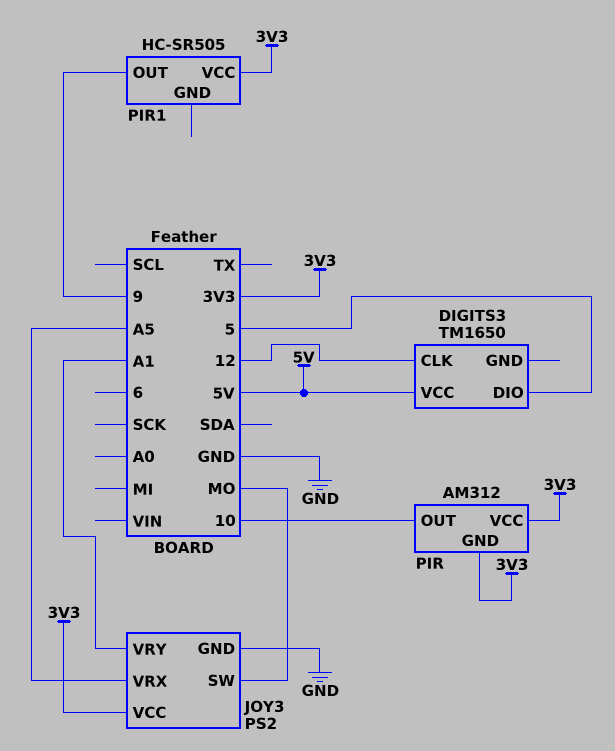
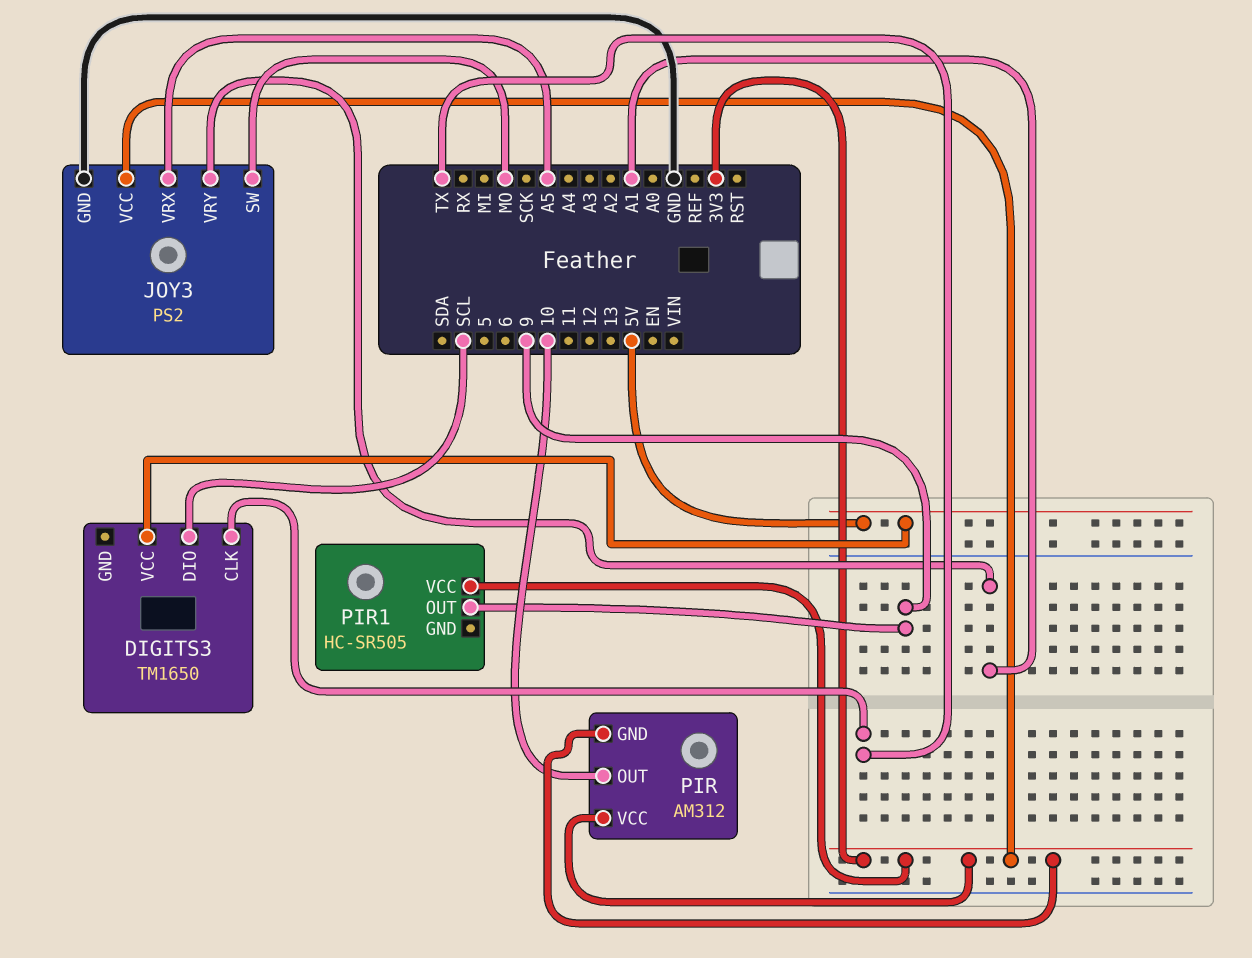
DIGITS3 pin CLK: 12 -> TX
DIGITS3 pin DIO: 5 -> SCL

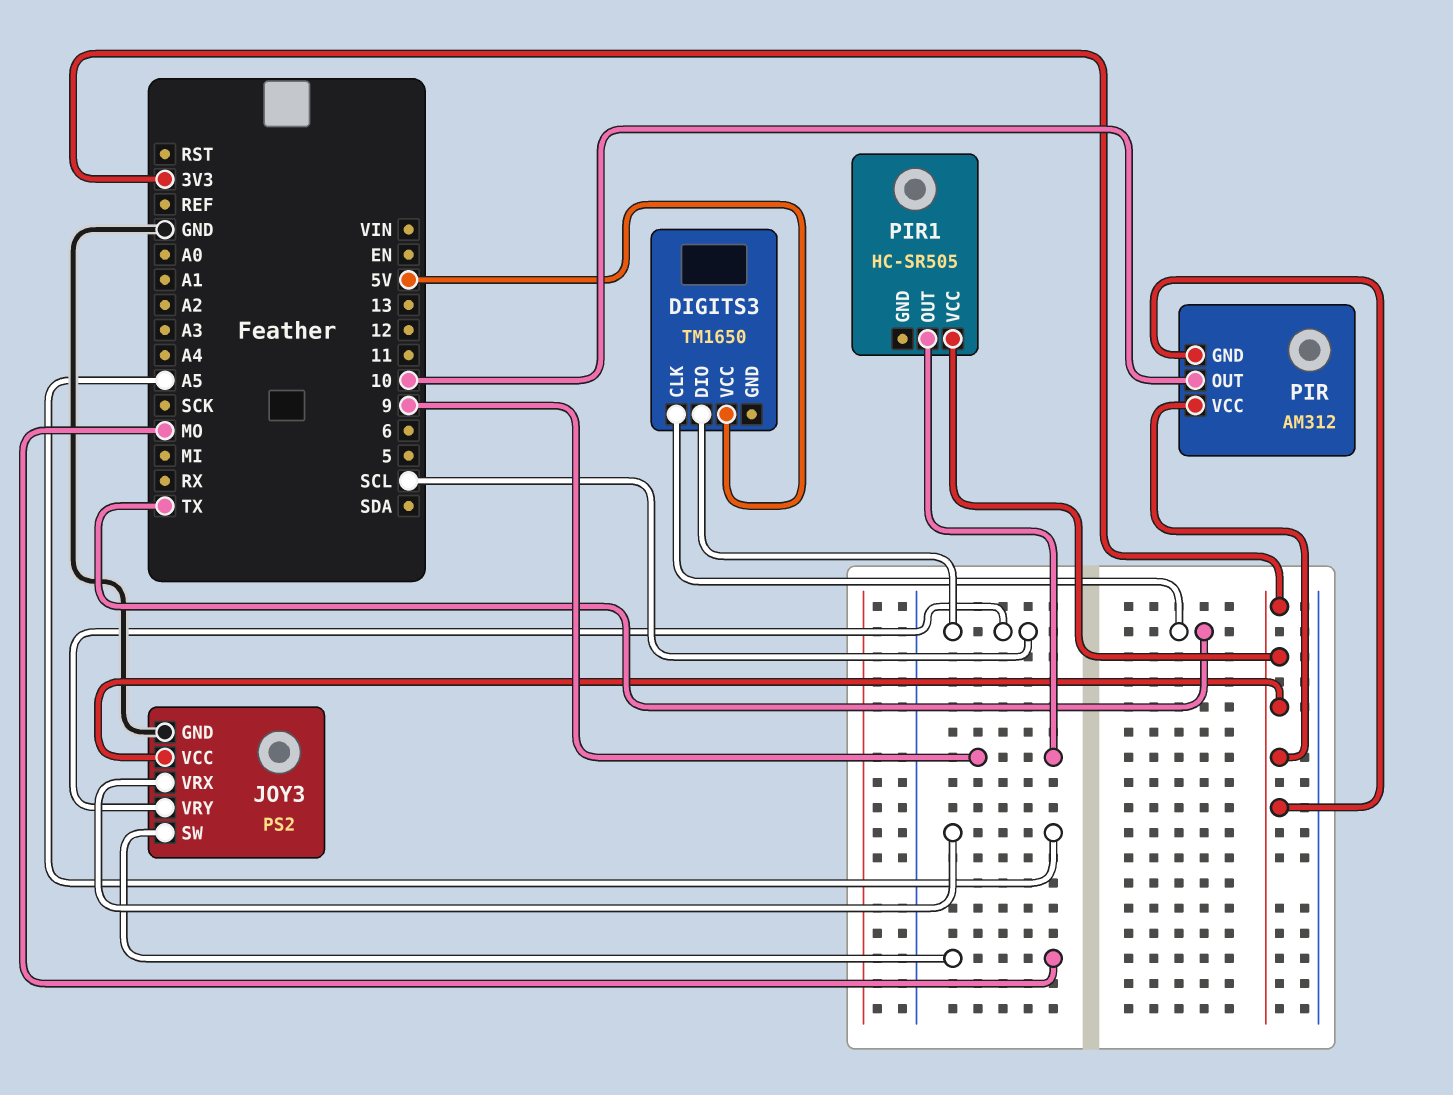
JOY3 pin VRY: A1 -> SCL

